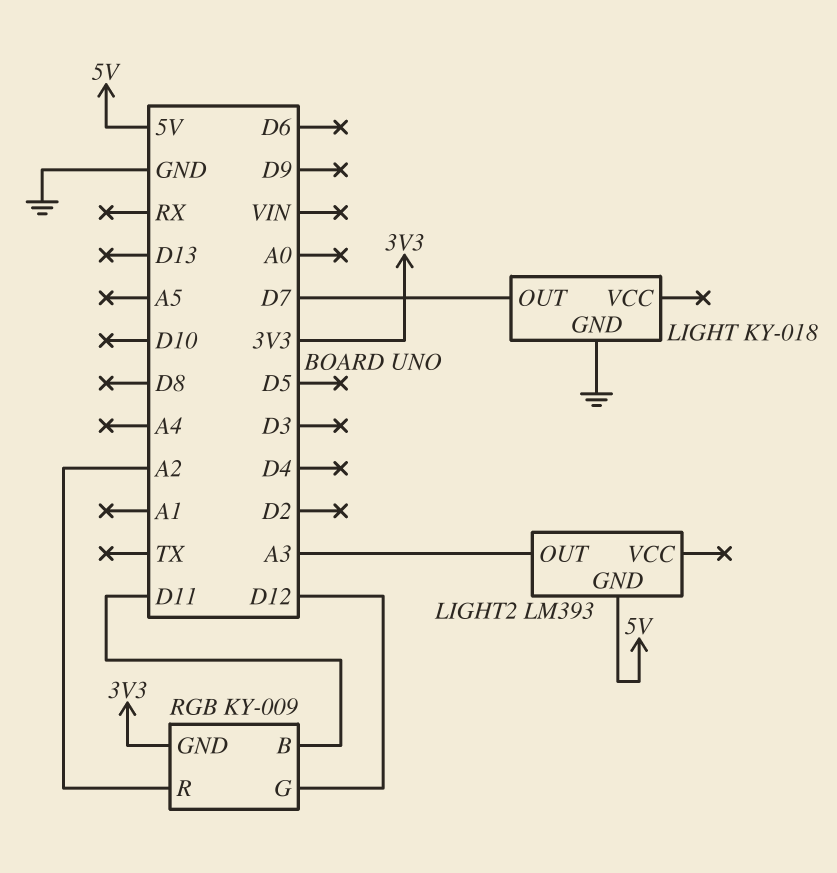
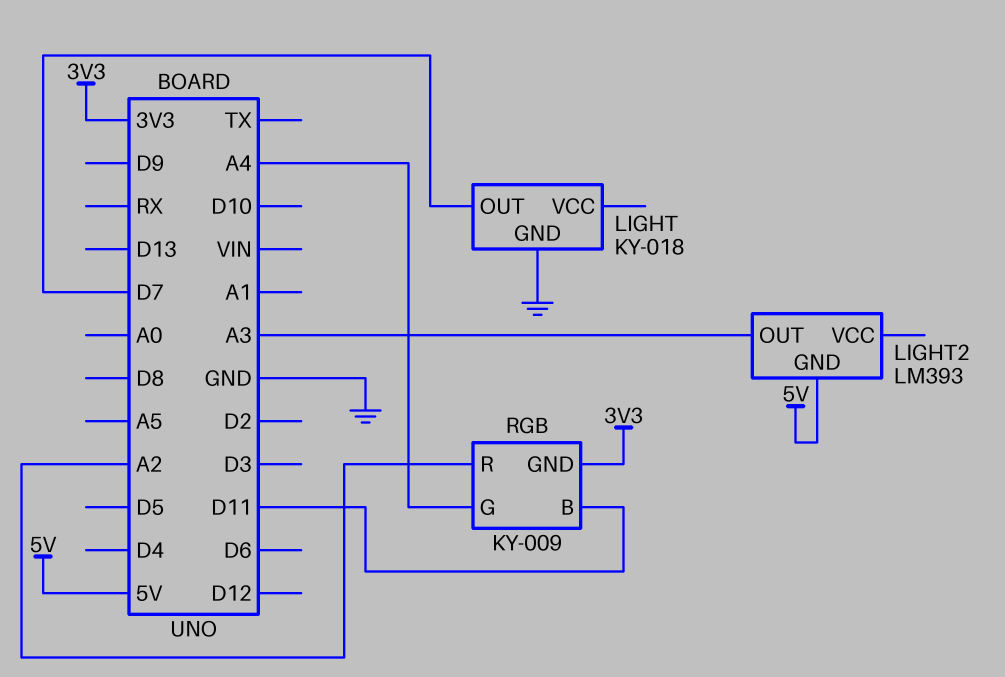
RGB pin G: D12 -> A4

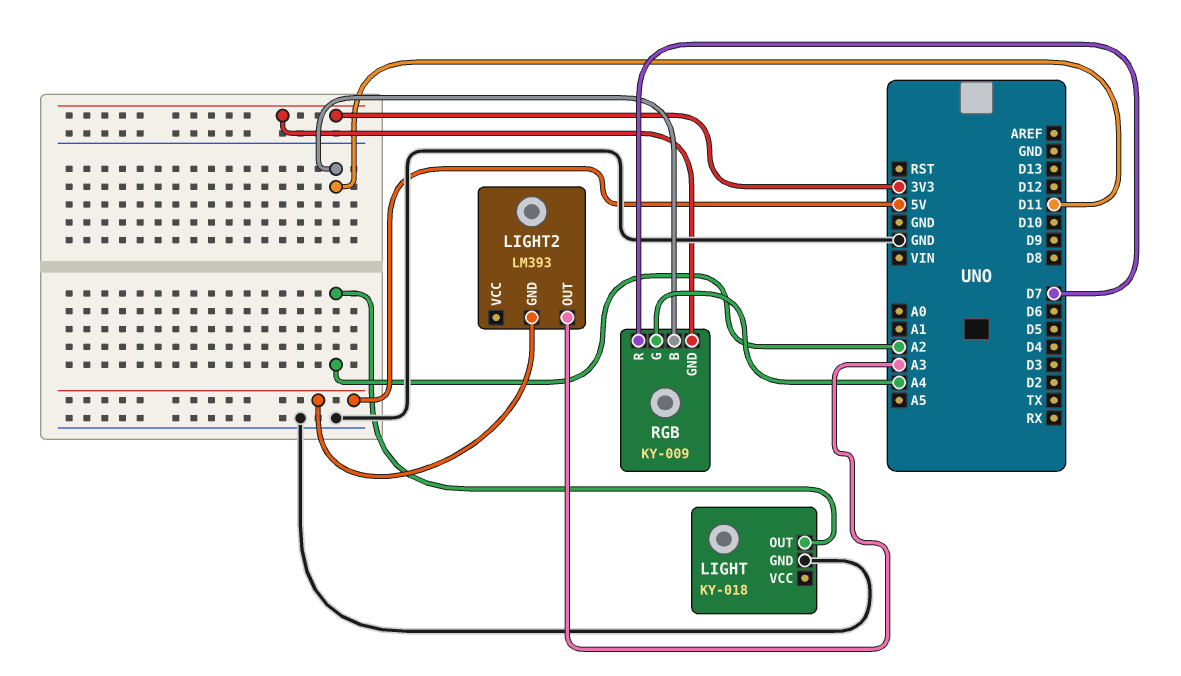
LIGHT pin OUT: D7 -> A2
RGB pin R: A2 -> D7

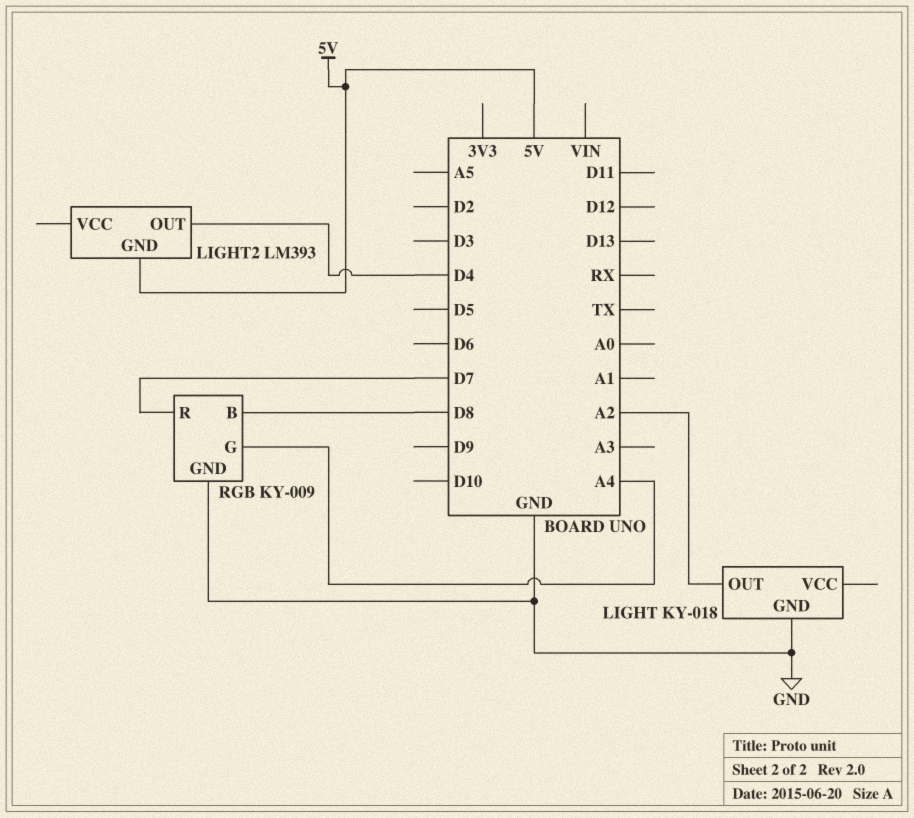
LIGHT2 pin OUT: A3 -> D4
RGB pin B: D11 -> D8
RGB pin GND: 3V3 -> GND

